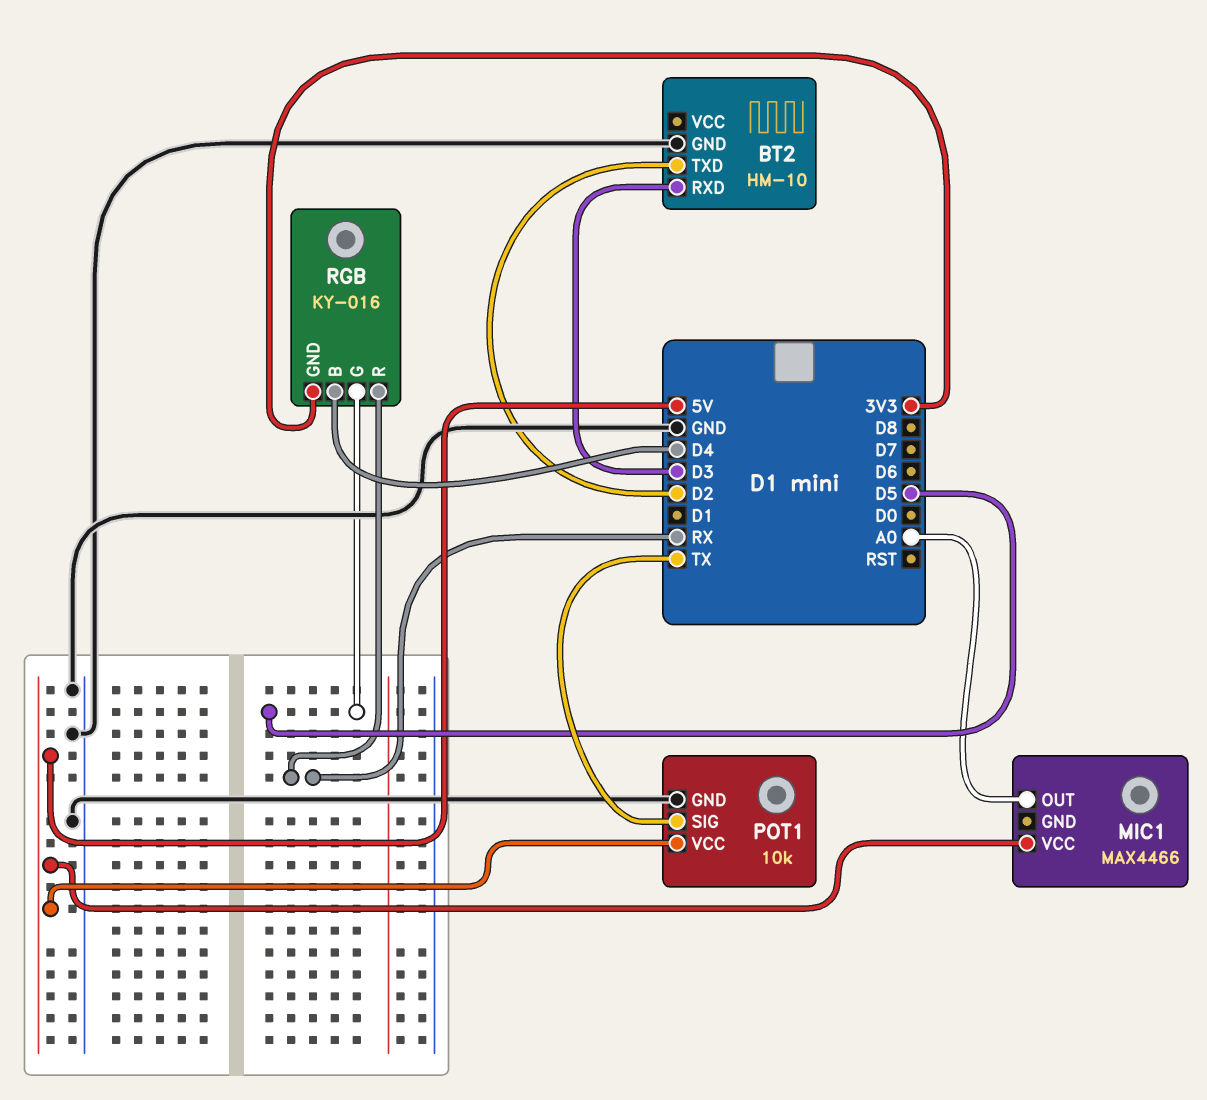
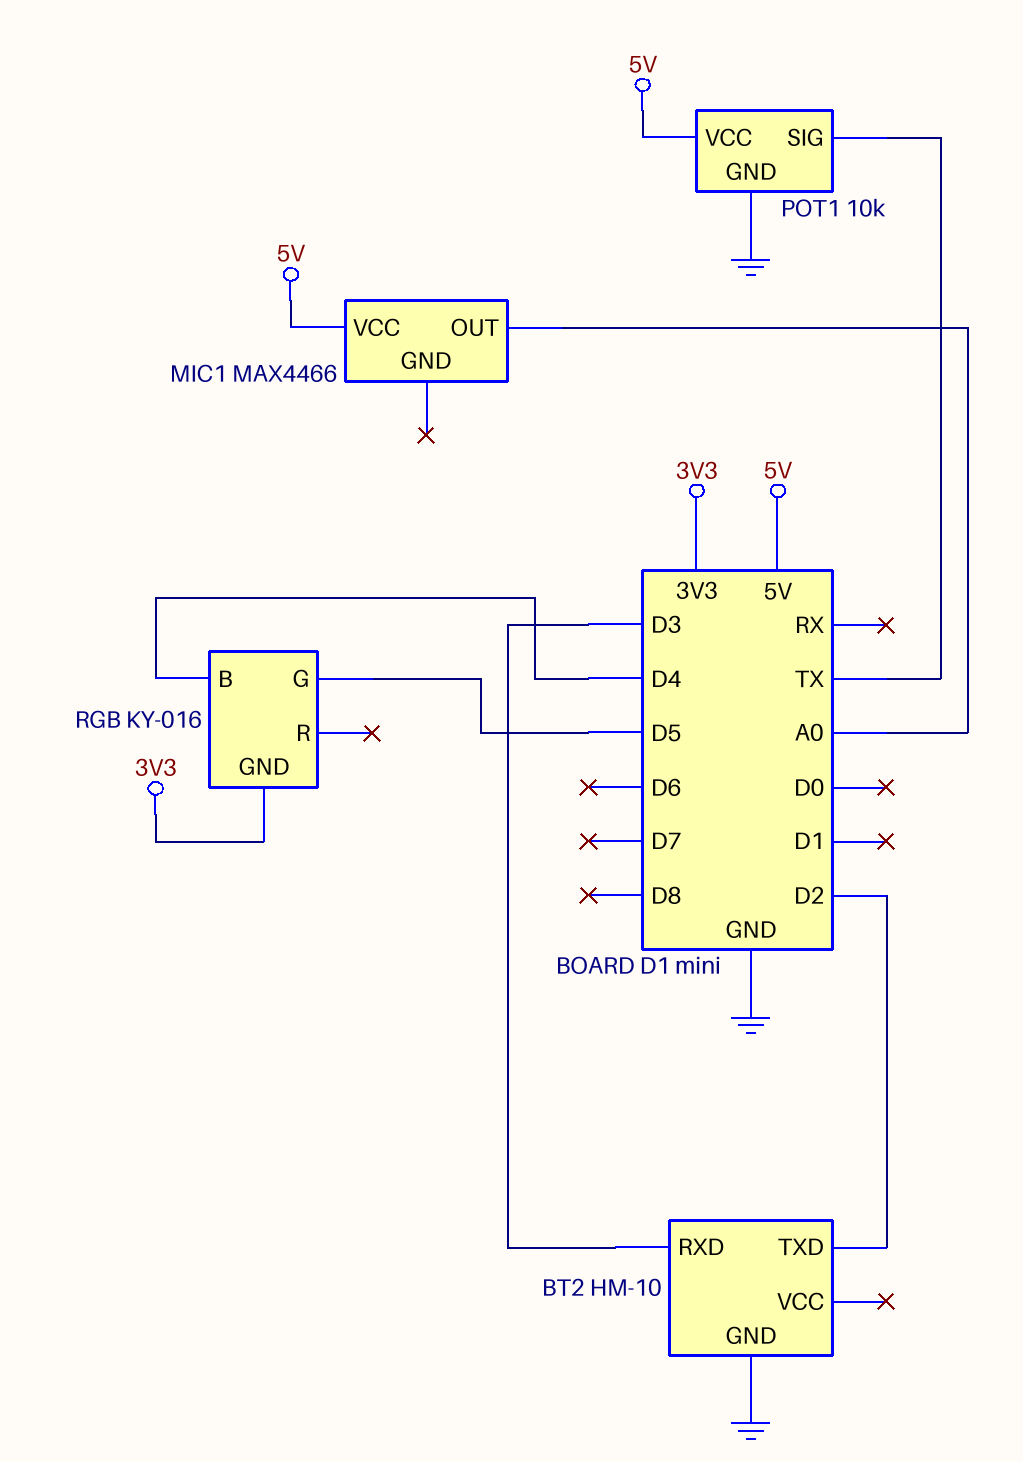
RGB pin R: RX -> none

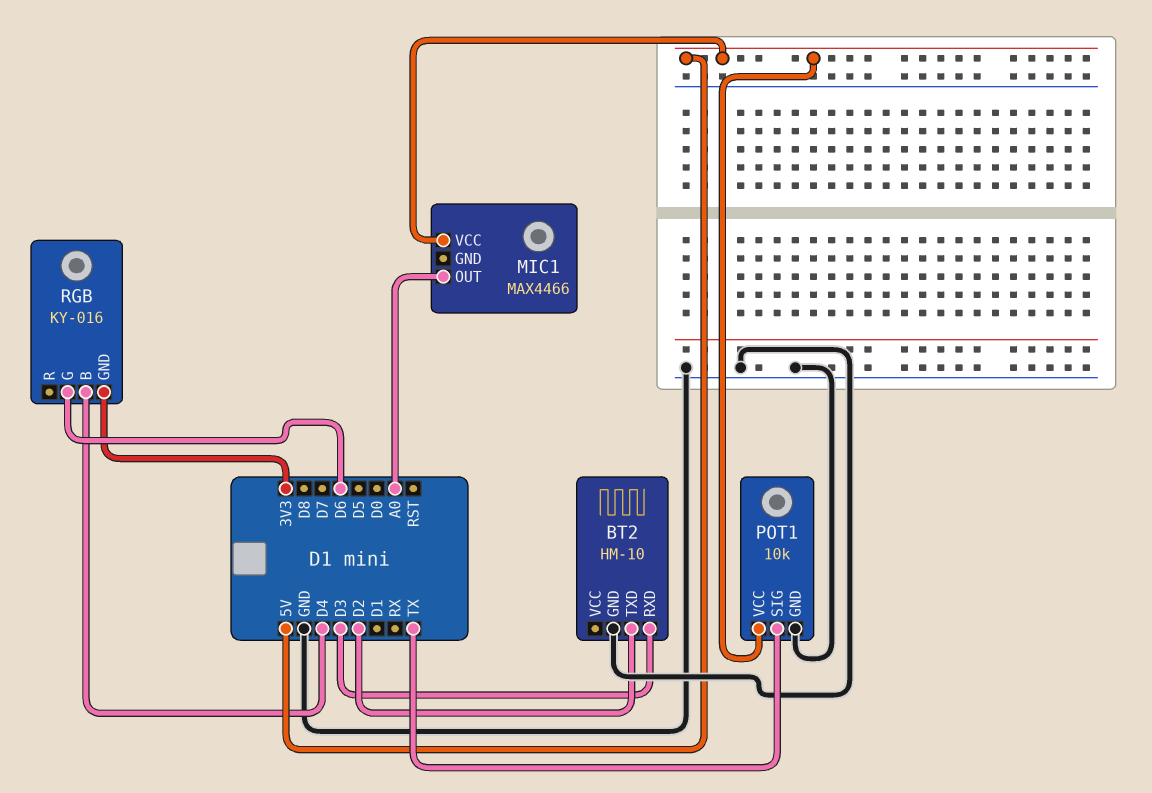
RGB pin G: D5 -> D6

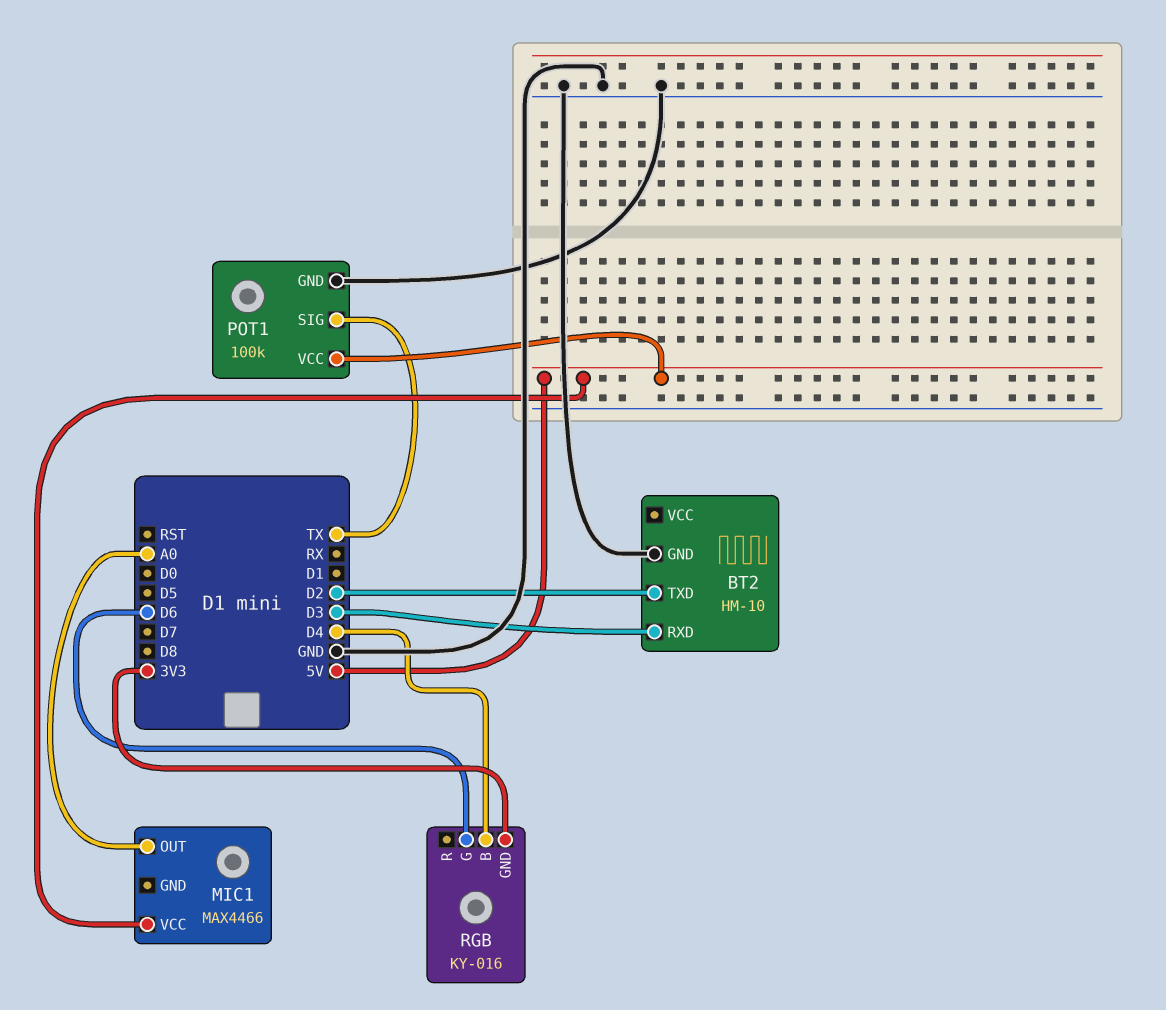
POT1: 10k -> 100k

